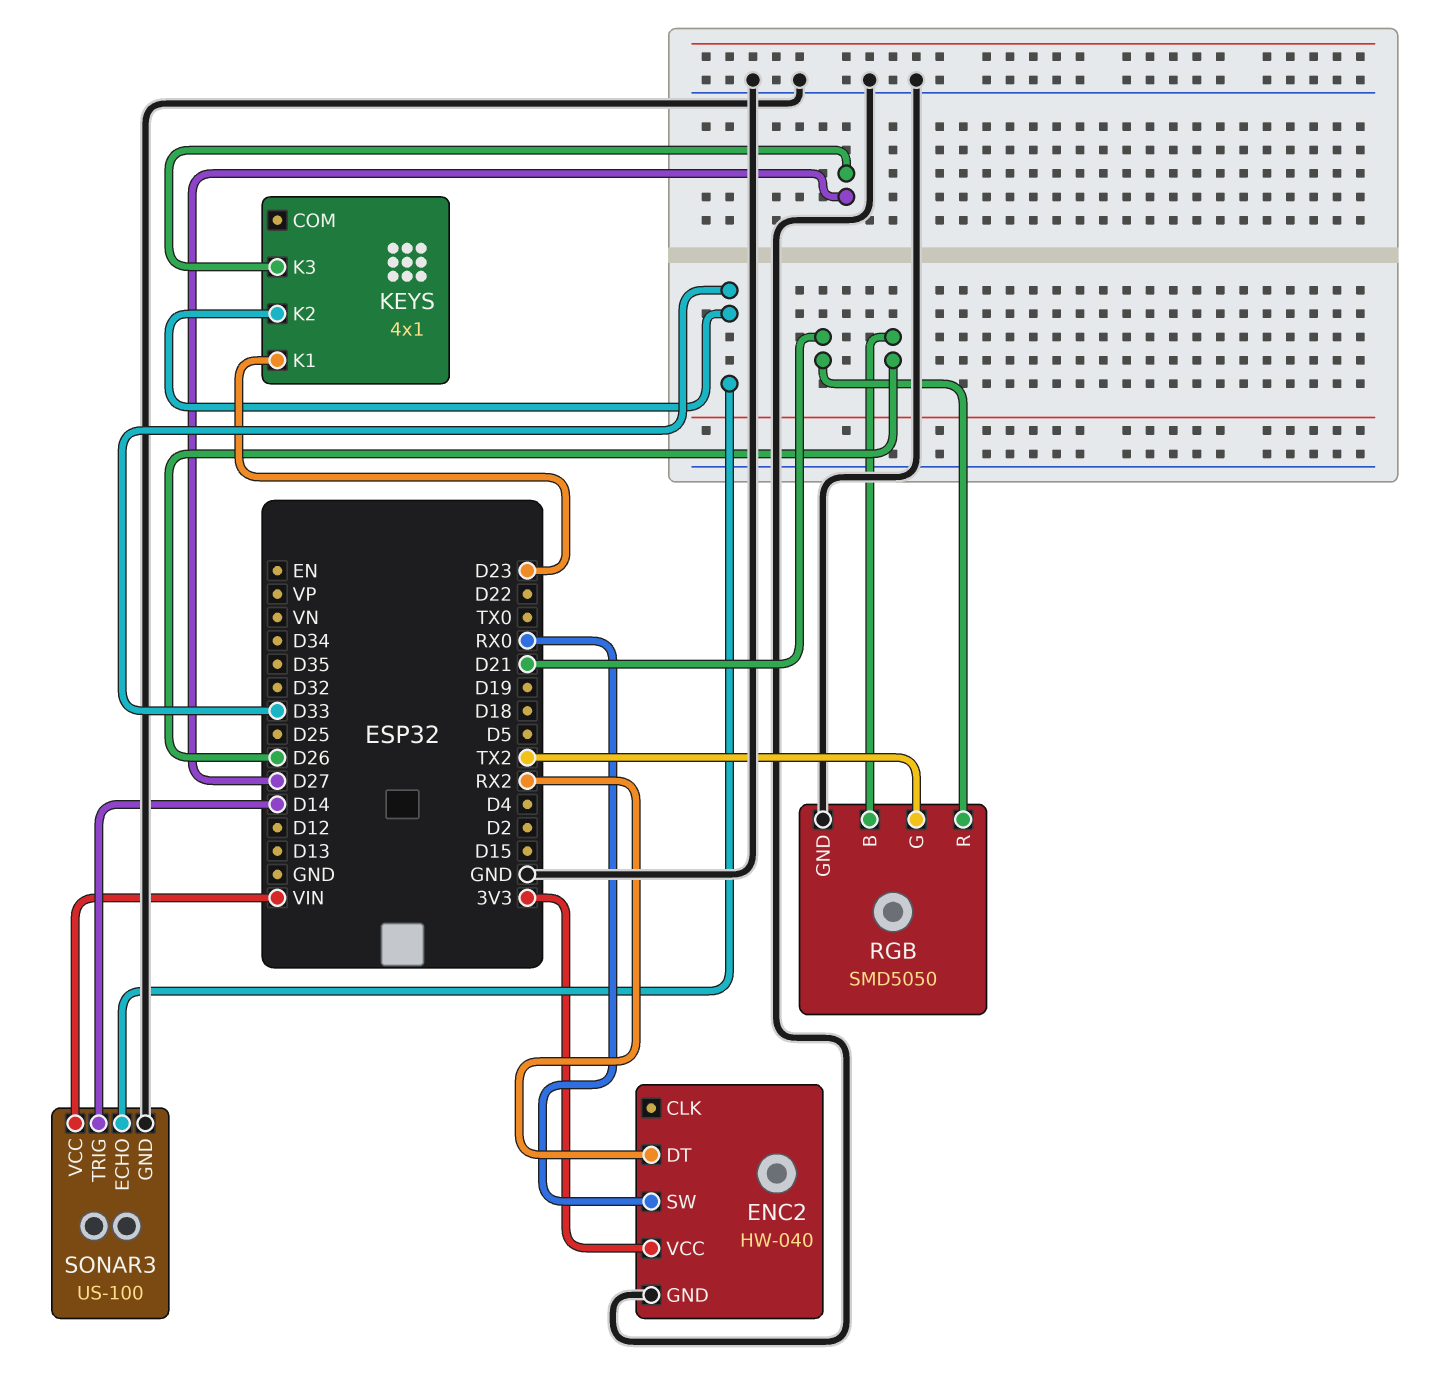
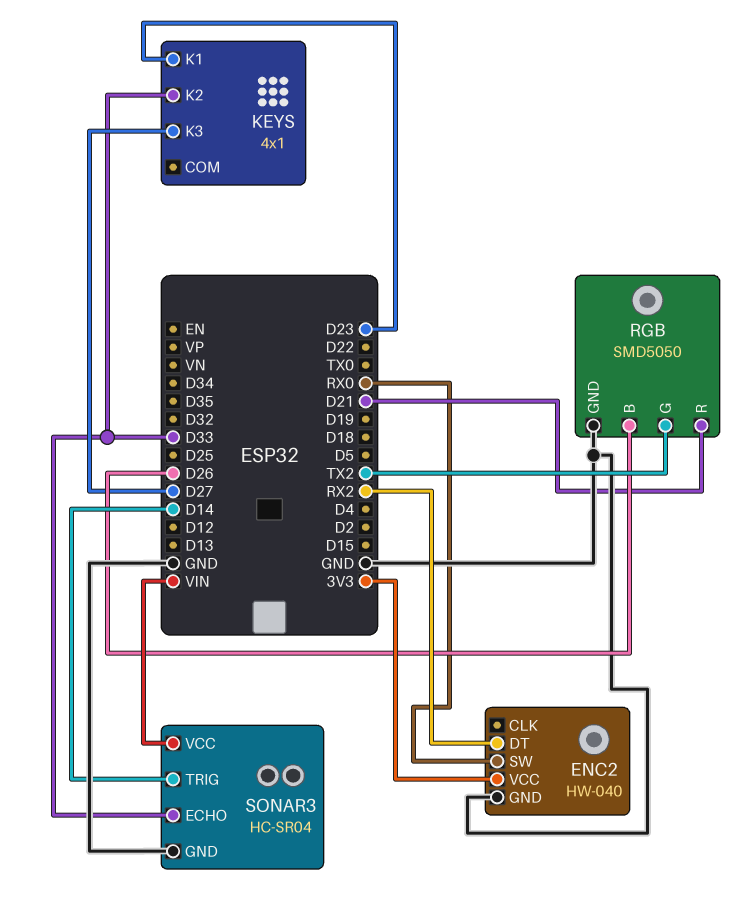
SONAR3: US-100 -> HC-SR04

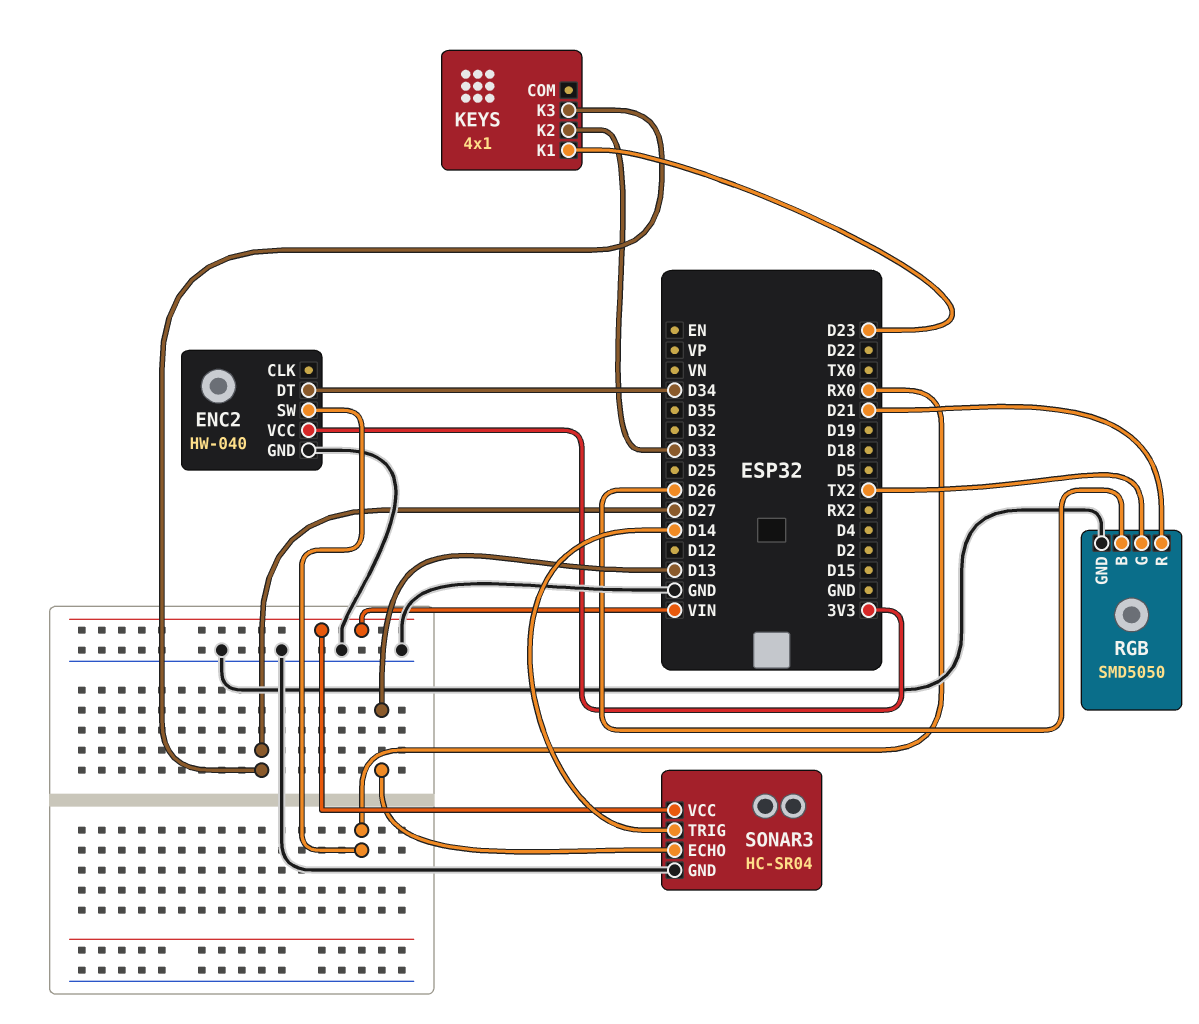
ENC2 pin DT: RX2 -> D34
SONAR3 pin ECHO: D33 -> D13

